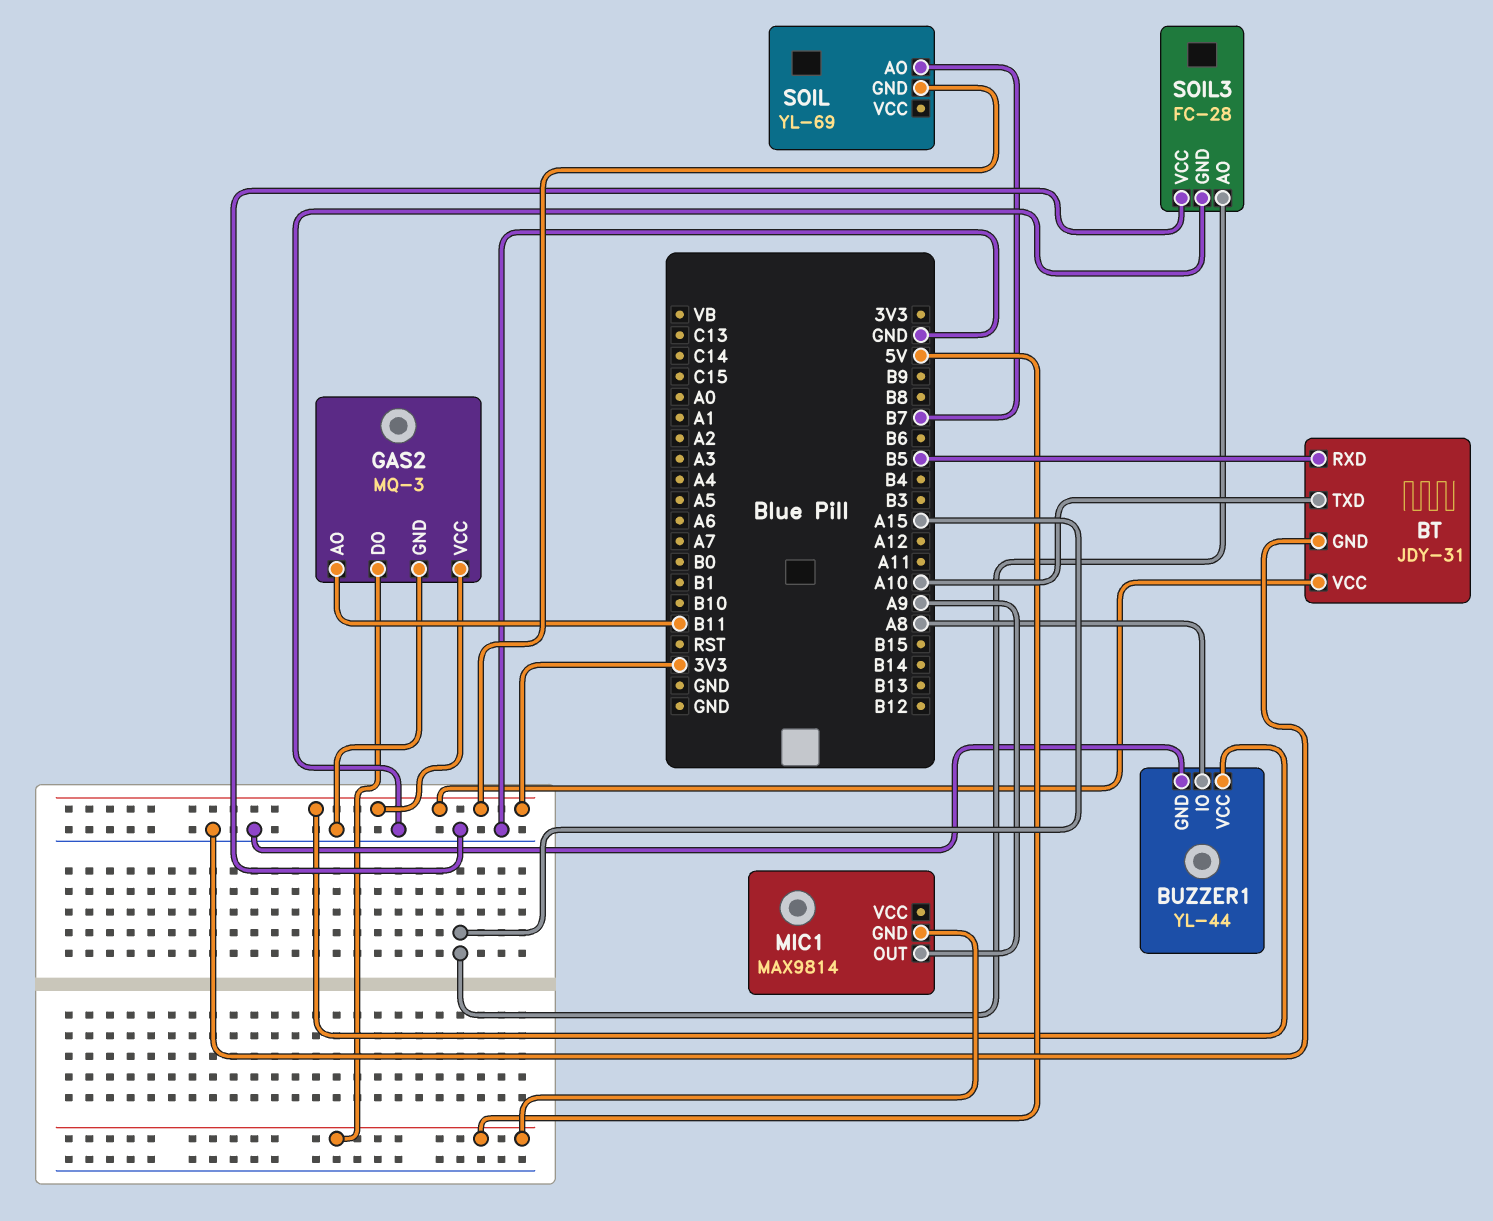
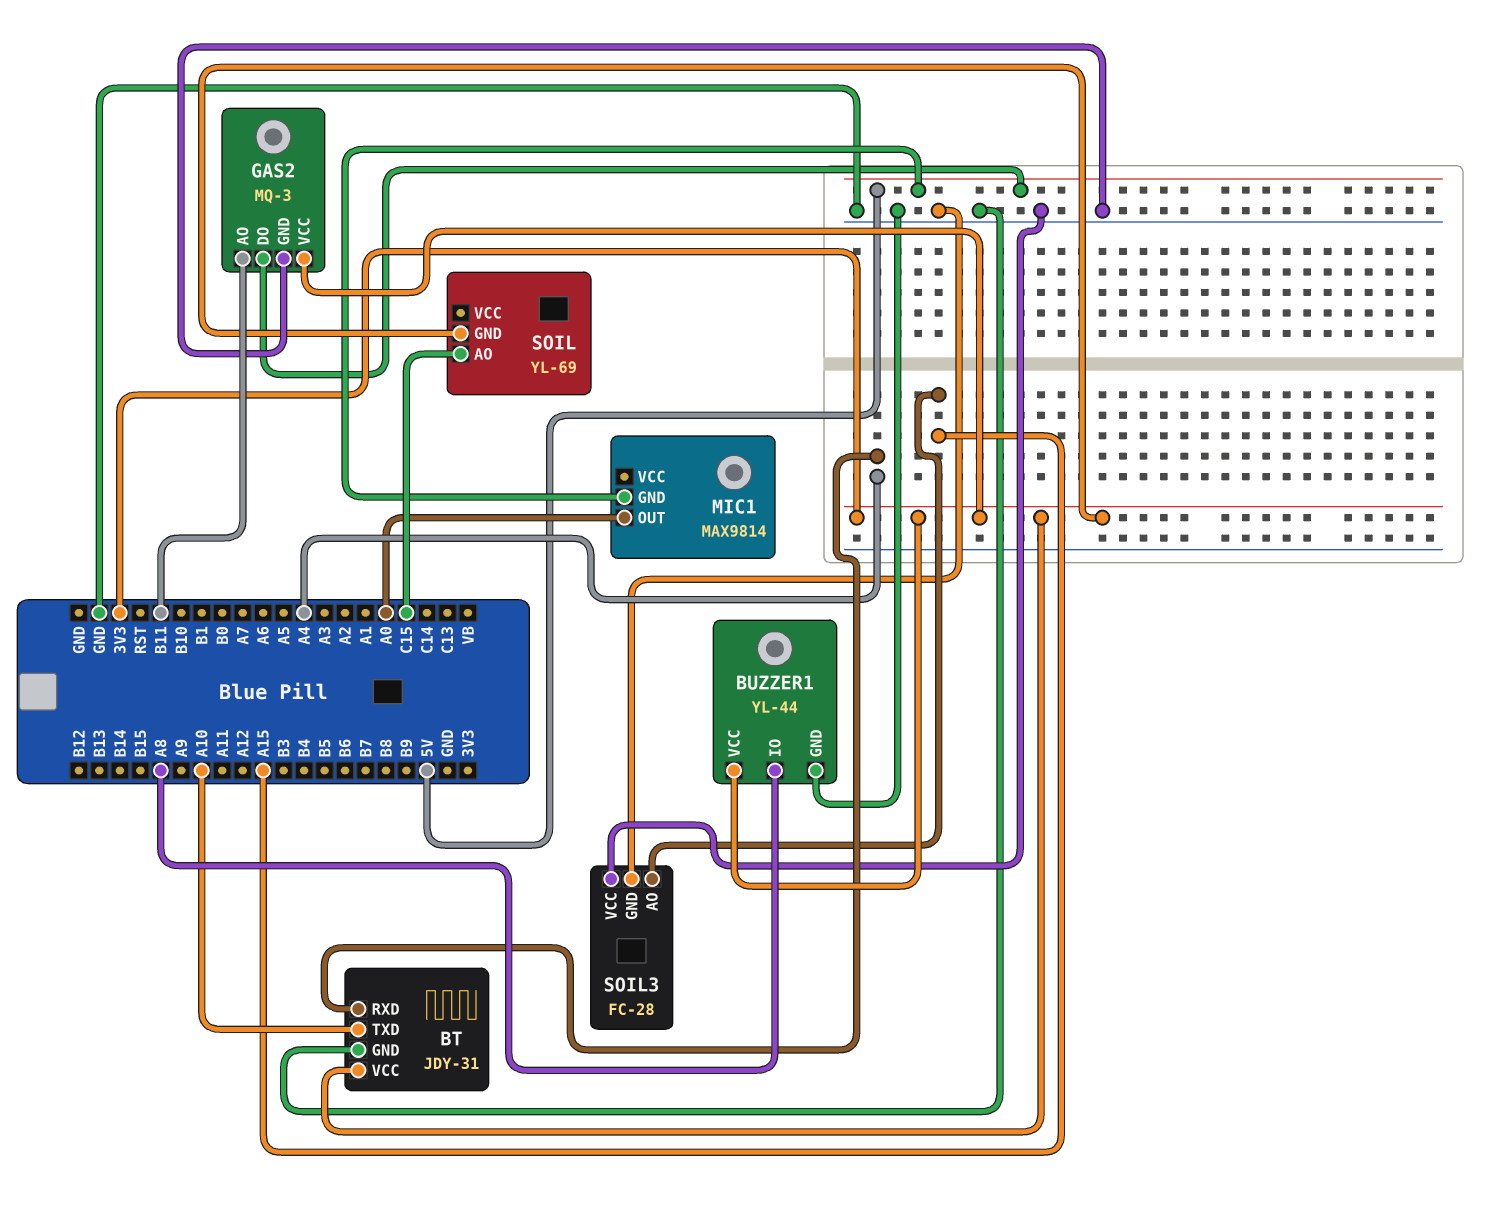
BT pin RXD: B5 -> A4
MIC1 pin OUT: A9 -> A0
SOIL pin AO: B7 -> C15

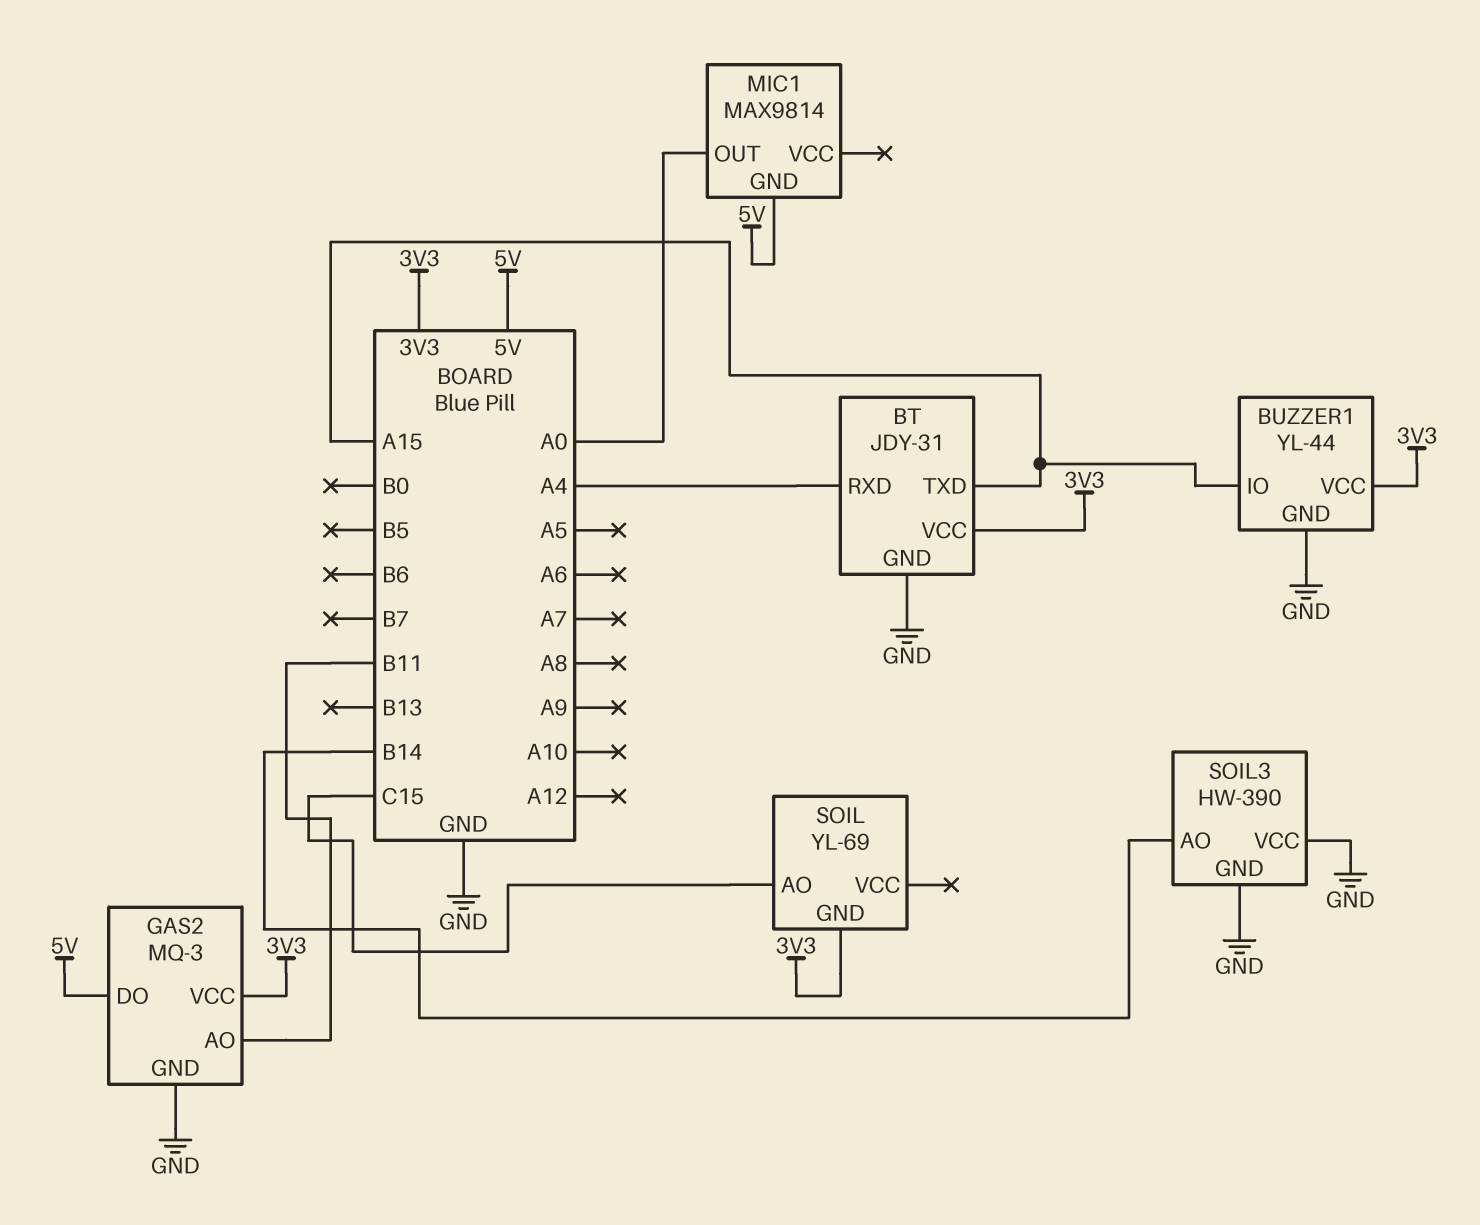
BT pin TXD: A10 -> A15
BUZZER1 pin IO: A8 -> A15
SOIL3: FC-28 -> HW-390
SOIL3 pin AO: A15 -> B14

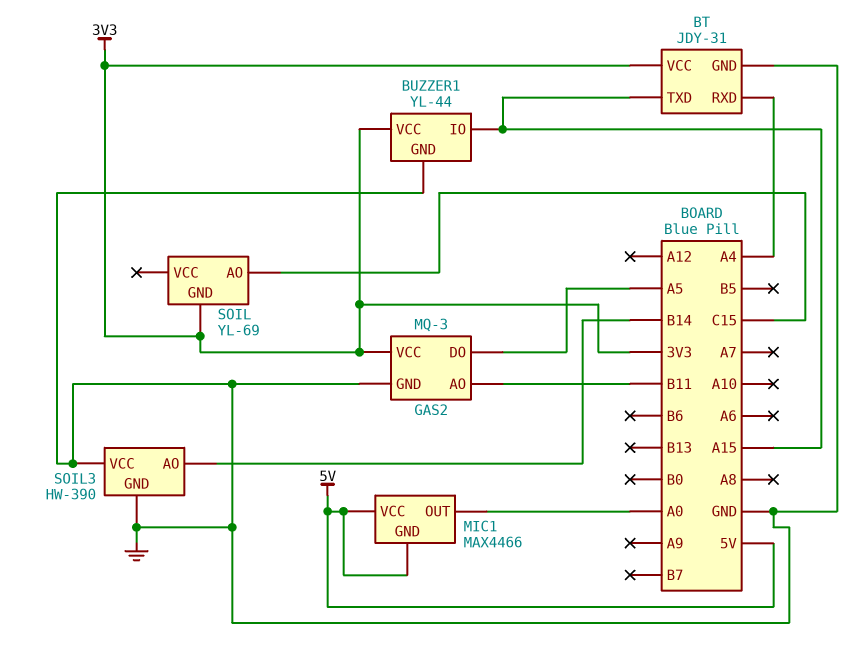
GAS2 pin DO: 5V -> A5
MIC1: MAX9814 -> MAX4466
MIC1 pin VCC: none -> 5V

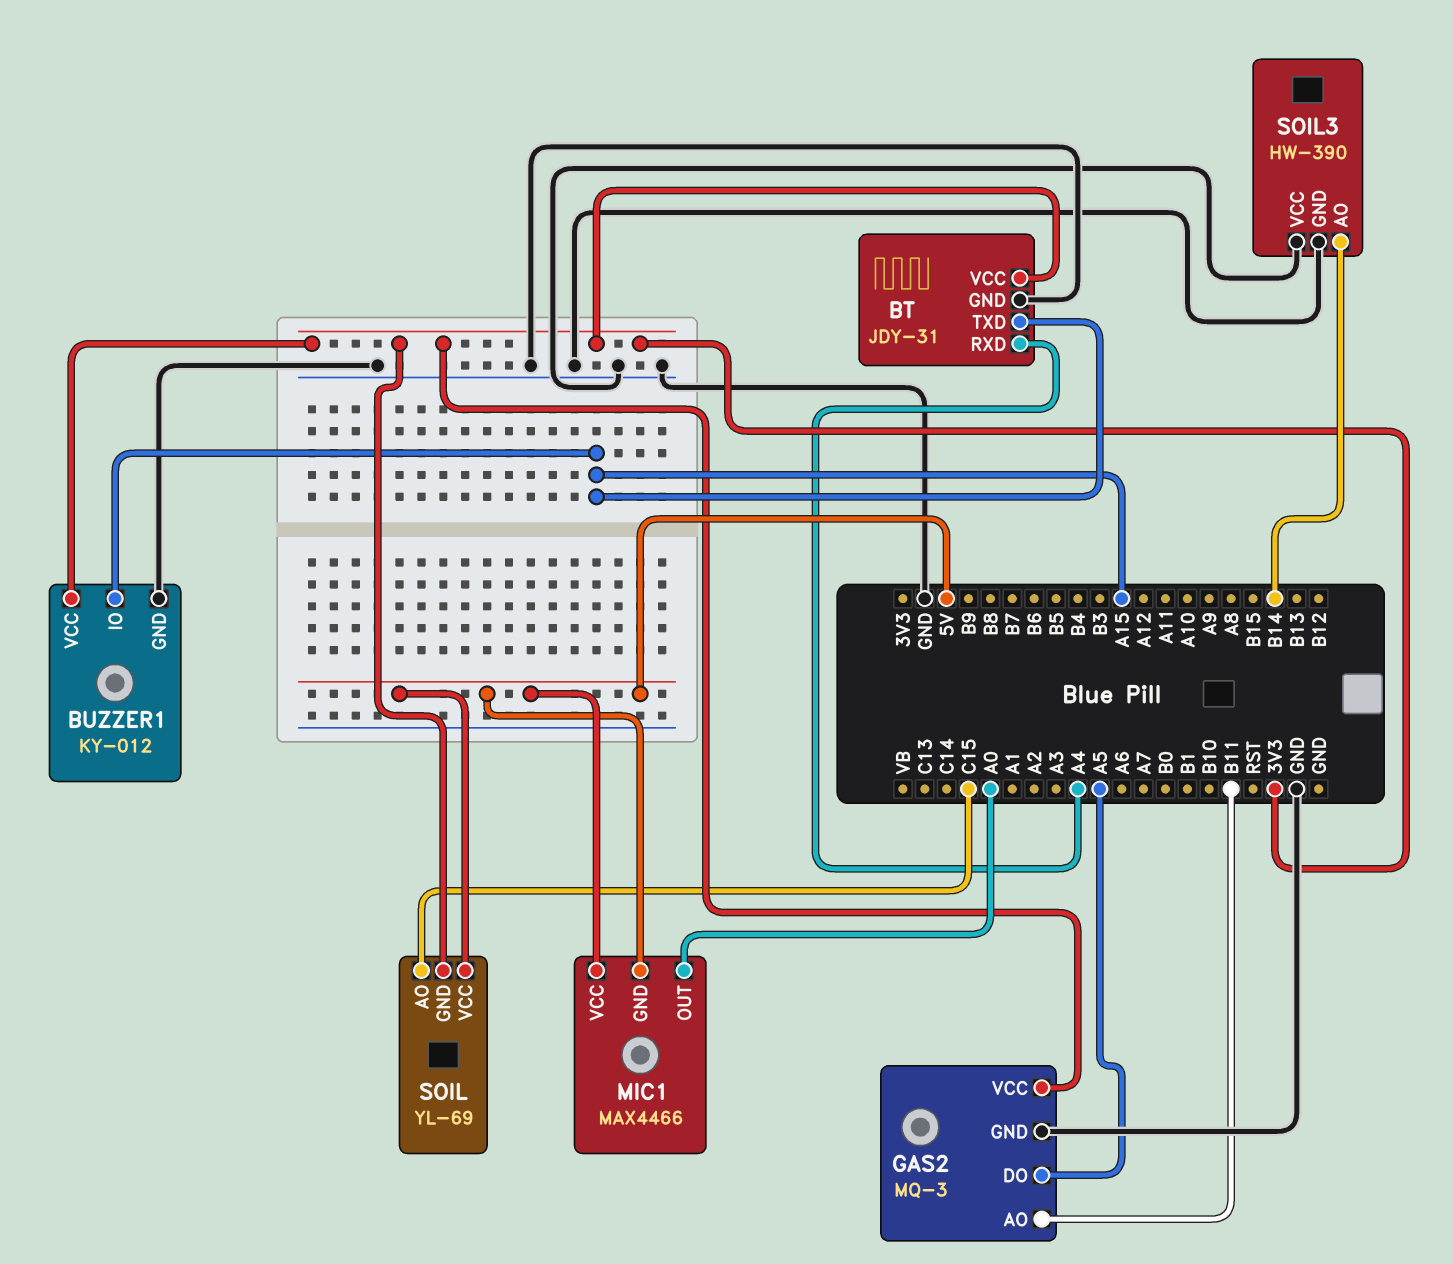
BUZZER1: YL-44 -> KY-012
SOIL pin VCC: none -> 5V

